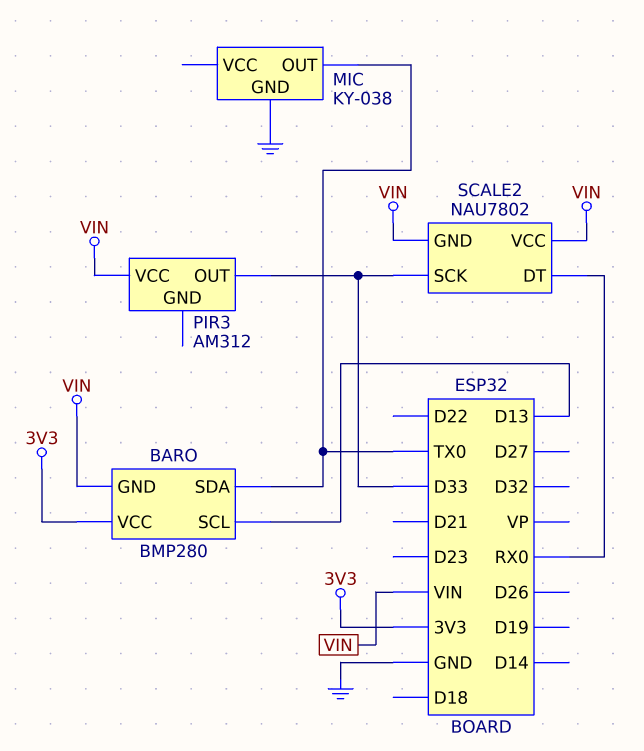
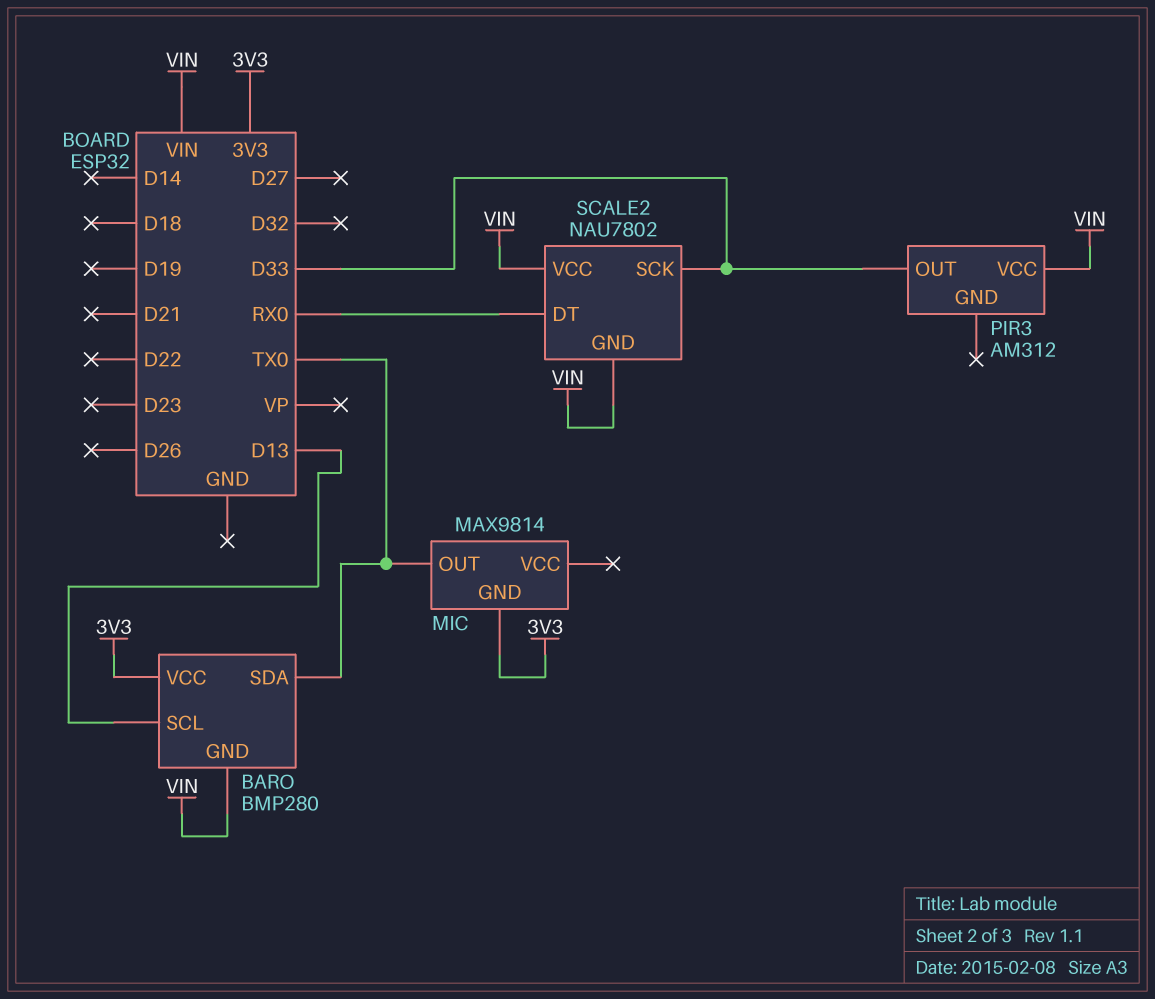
MIC: KY-038 -> MAX9814
MIC pin GND: GND -> 3V3

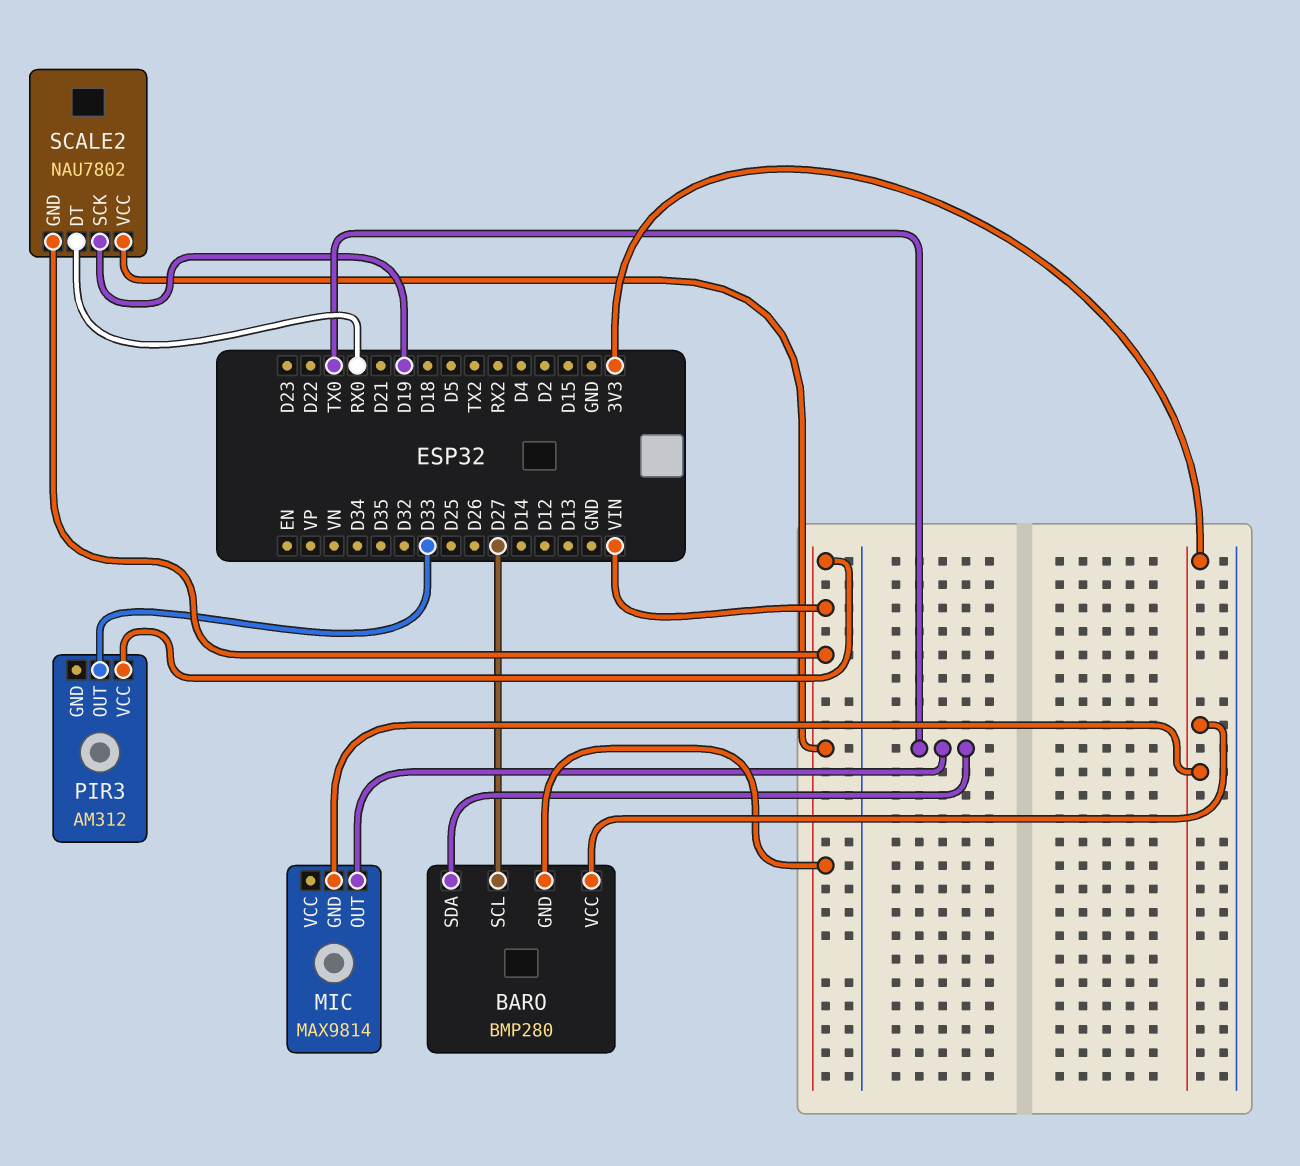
BARO pin SCL: D13 -> D27
SCALE2 pin SCK: D33 -> D19

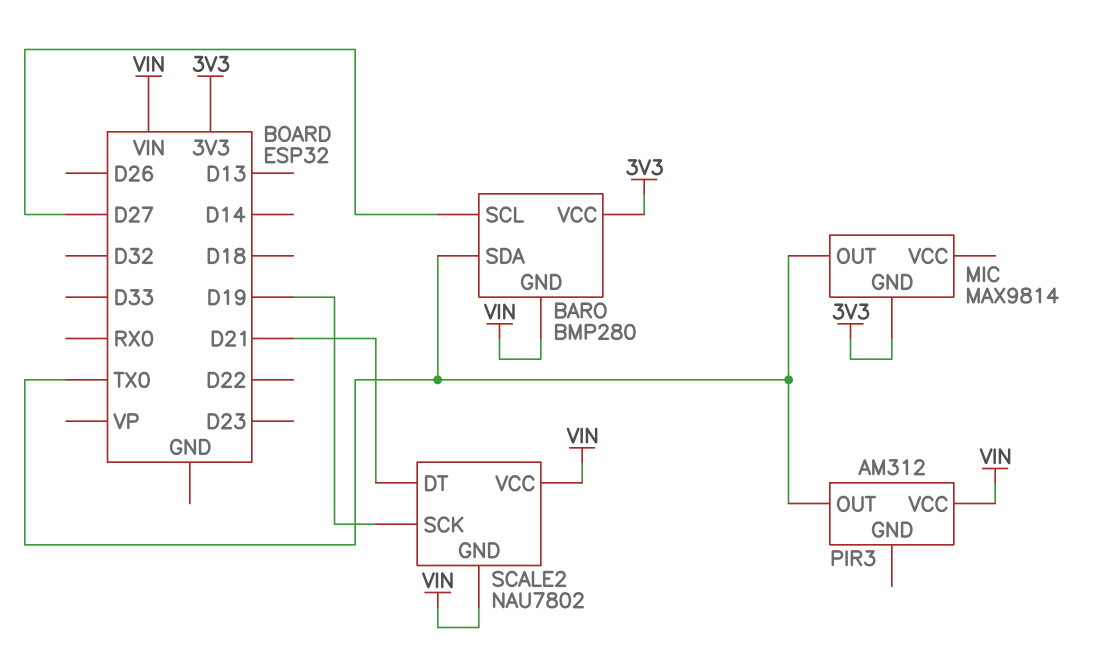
PIR3 pin OUT: D33 -> TX0
SCALE2 pin DT: RX0 -> D21

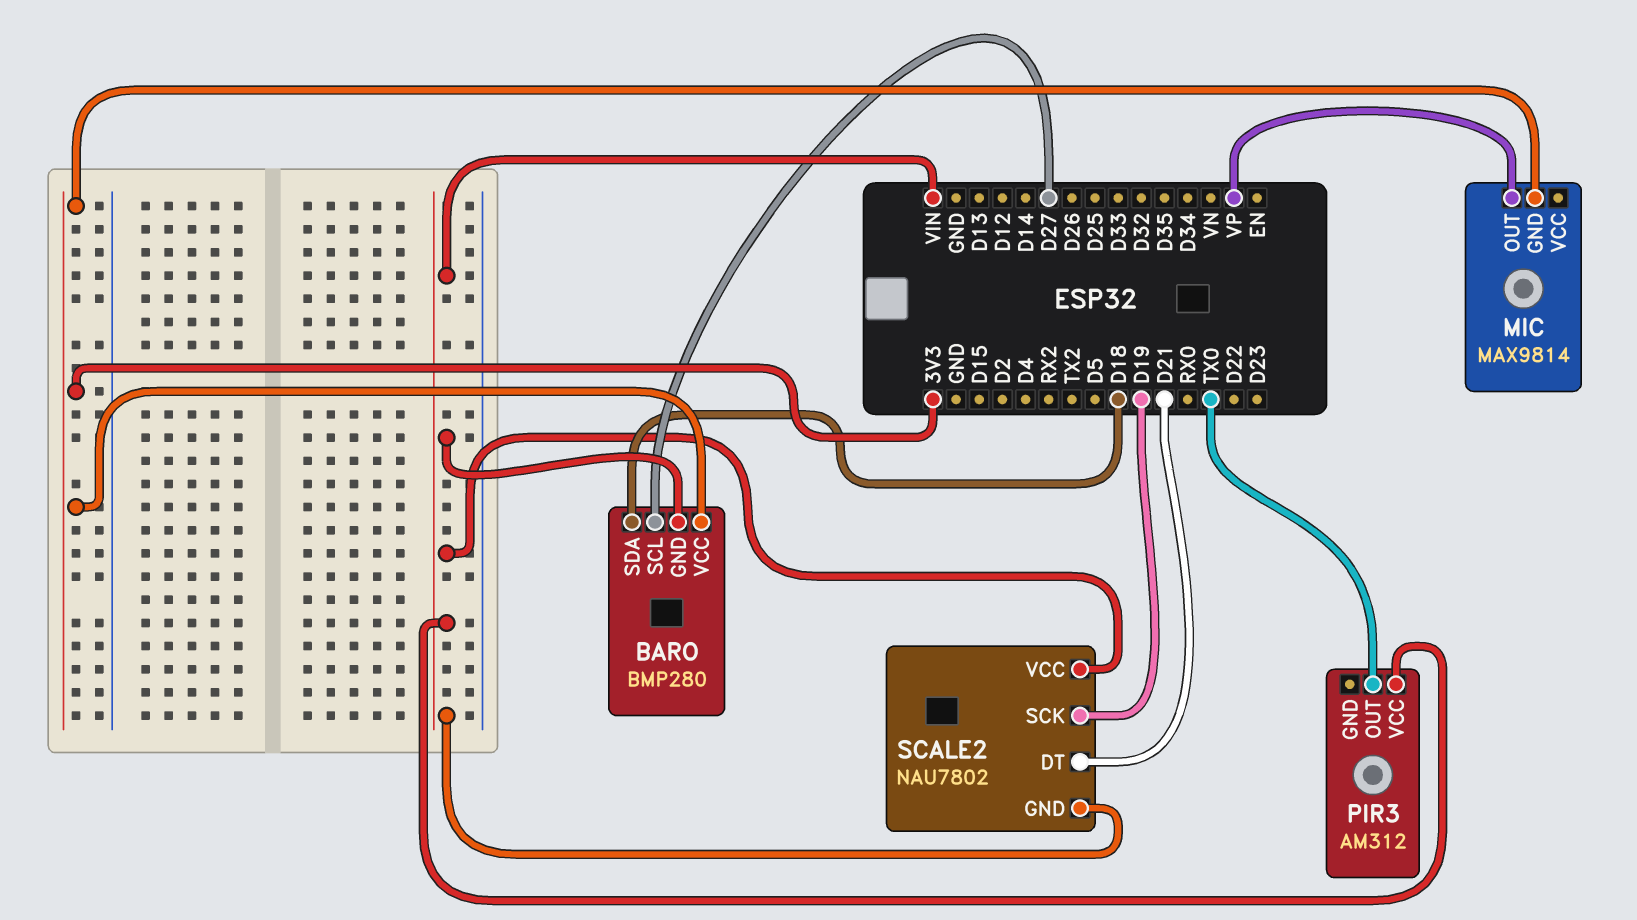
BARO pin SDA: TX0 -> D18
MIC pin OUT: TX0 -> VP

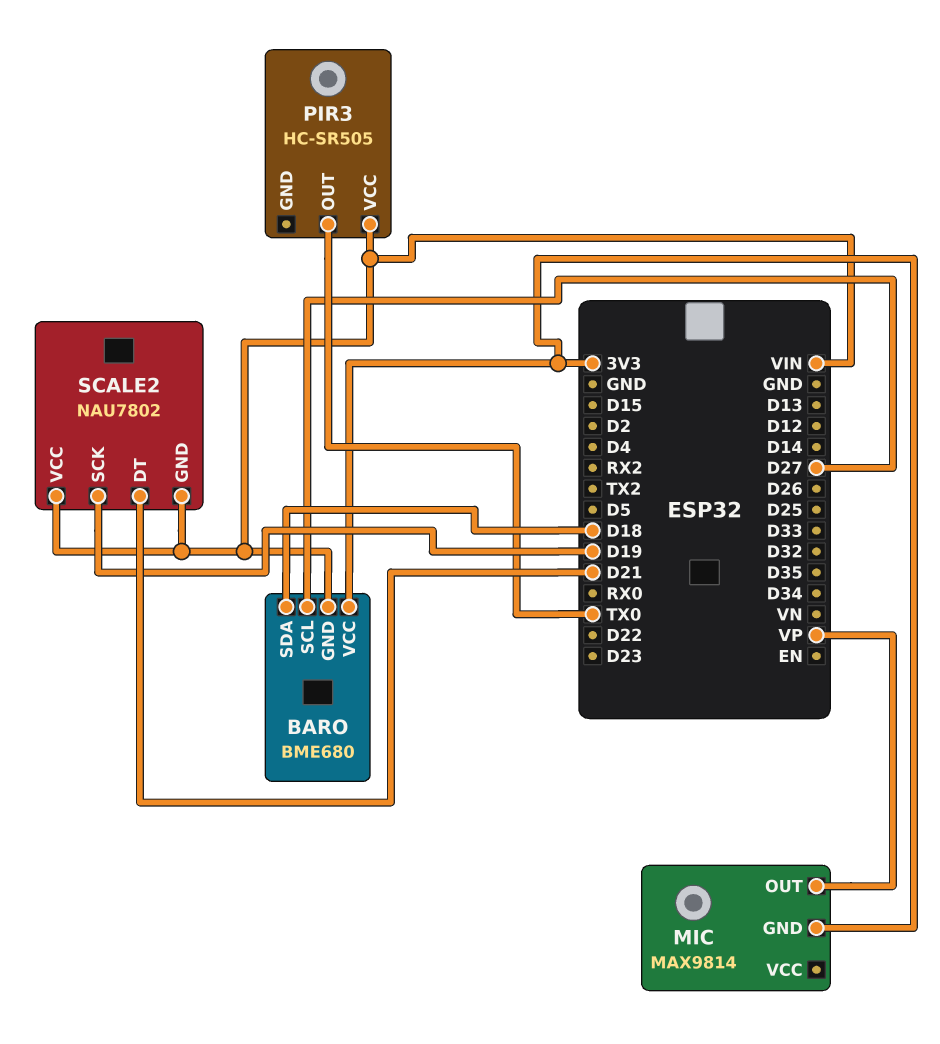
BARO: BMP280 -> BME680
PIR3: AM312 -> HC-SR505

